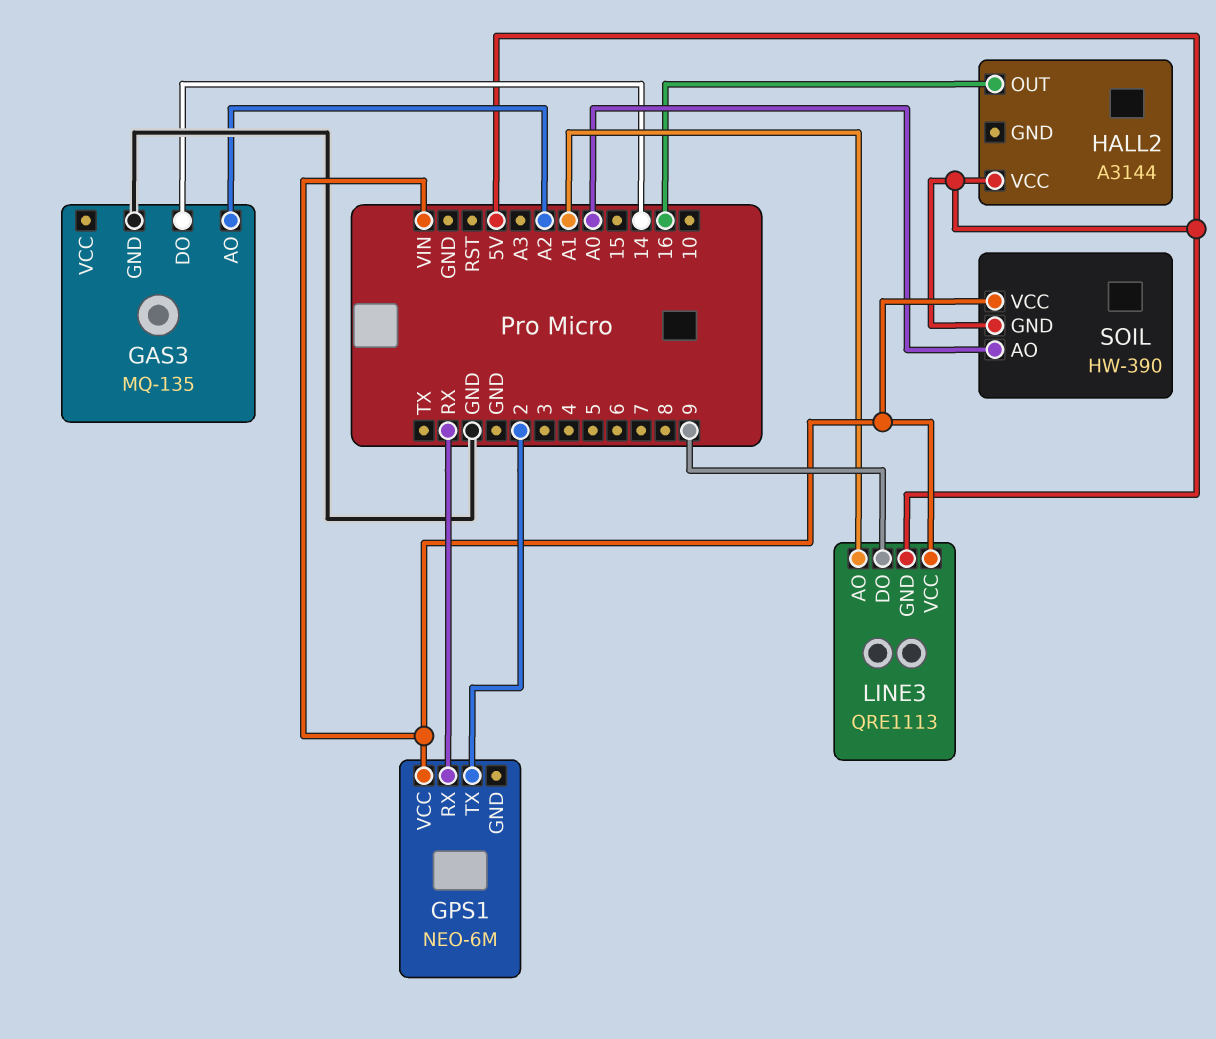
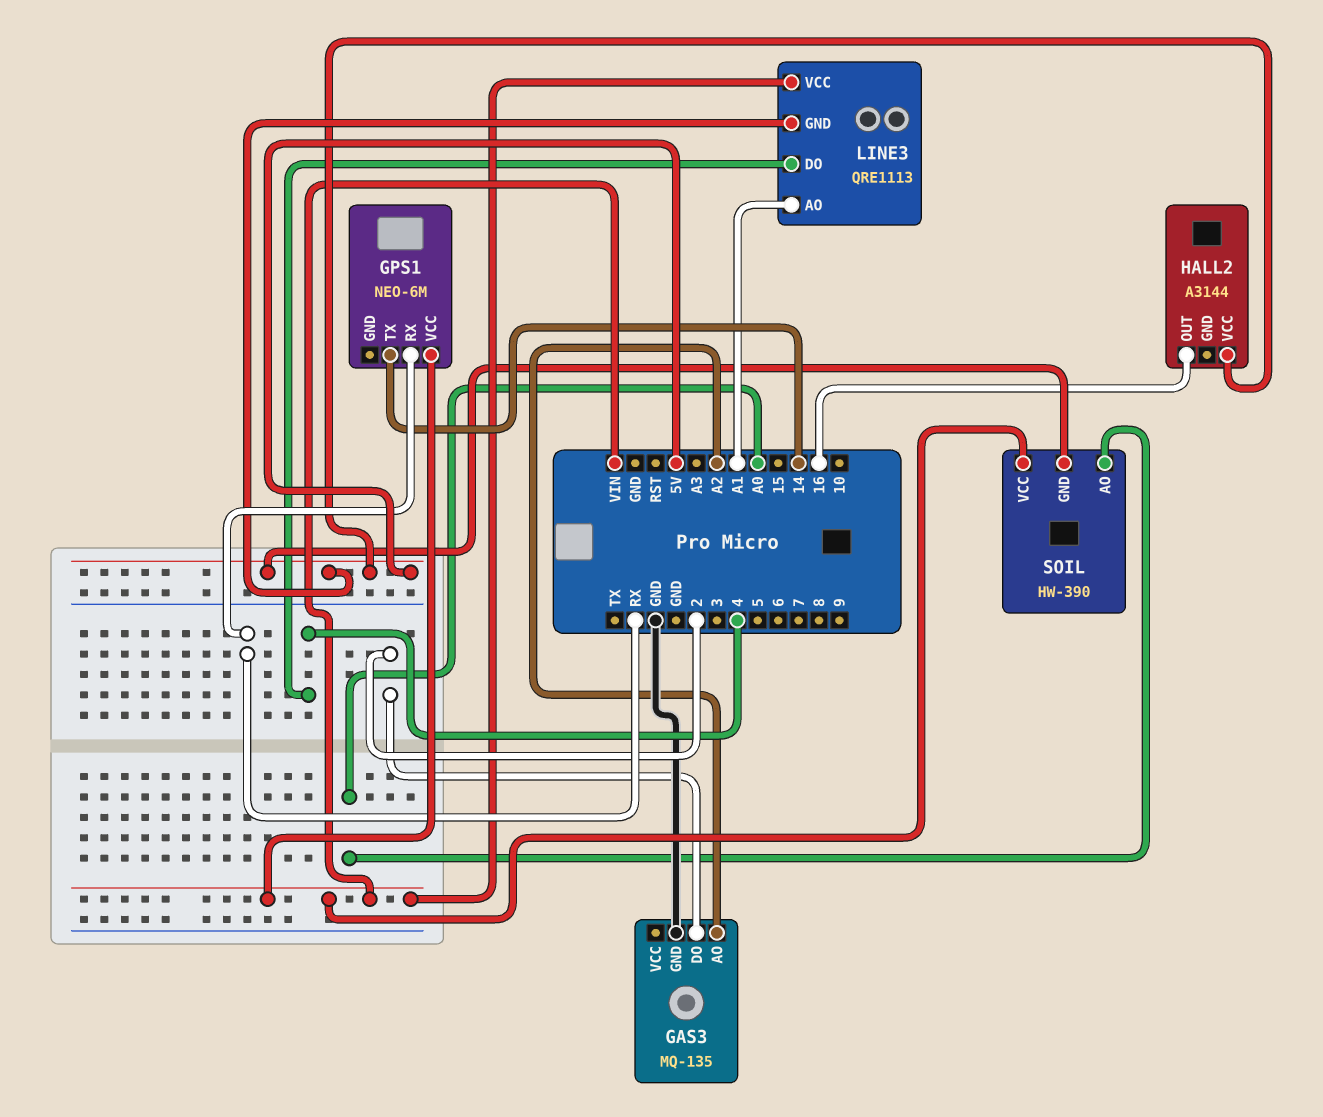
GAS3 pin DO: 14 -> 2
GPS1 pin TX: 2 -> 14
LINE3 pin DO: 9 -> 4

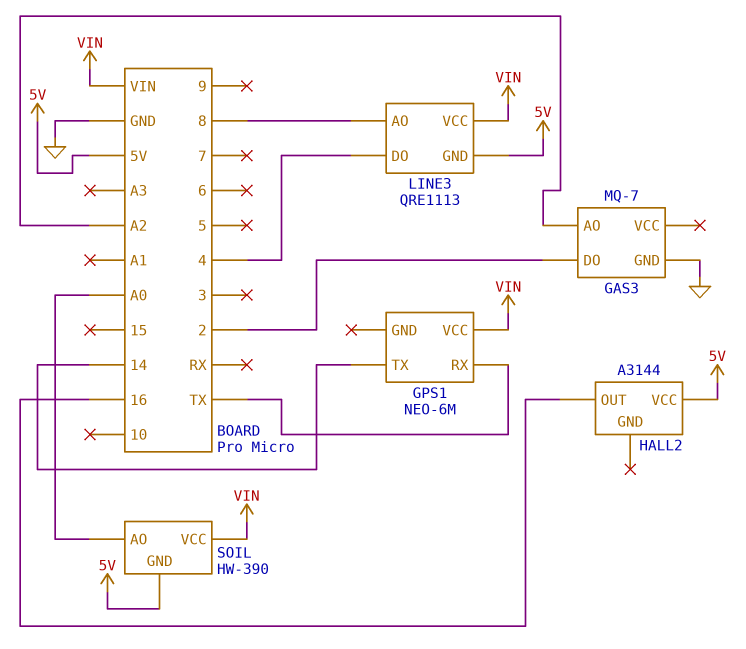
GAS3: MQ-135 -> MQ-7
GPS1 pin RX: RX -> TX
LINE3 pin AO: A1 -> 8

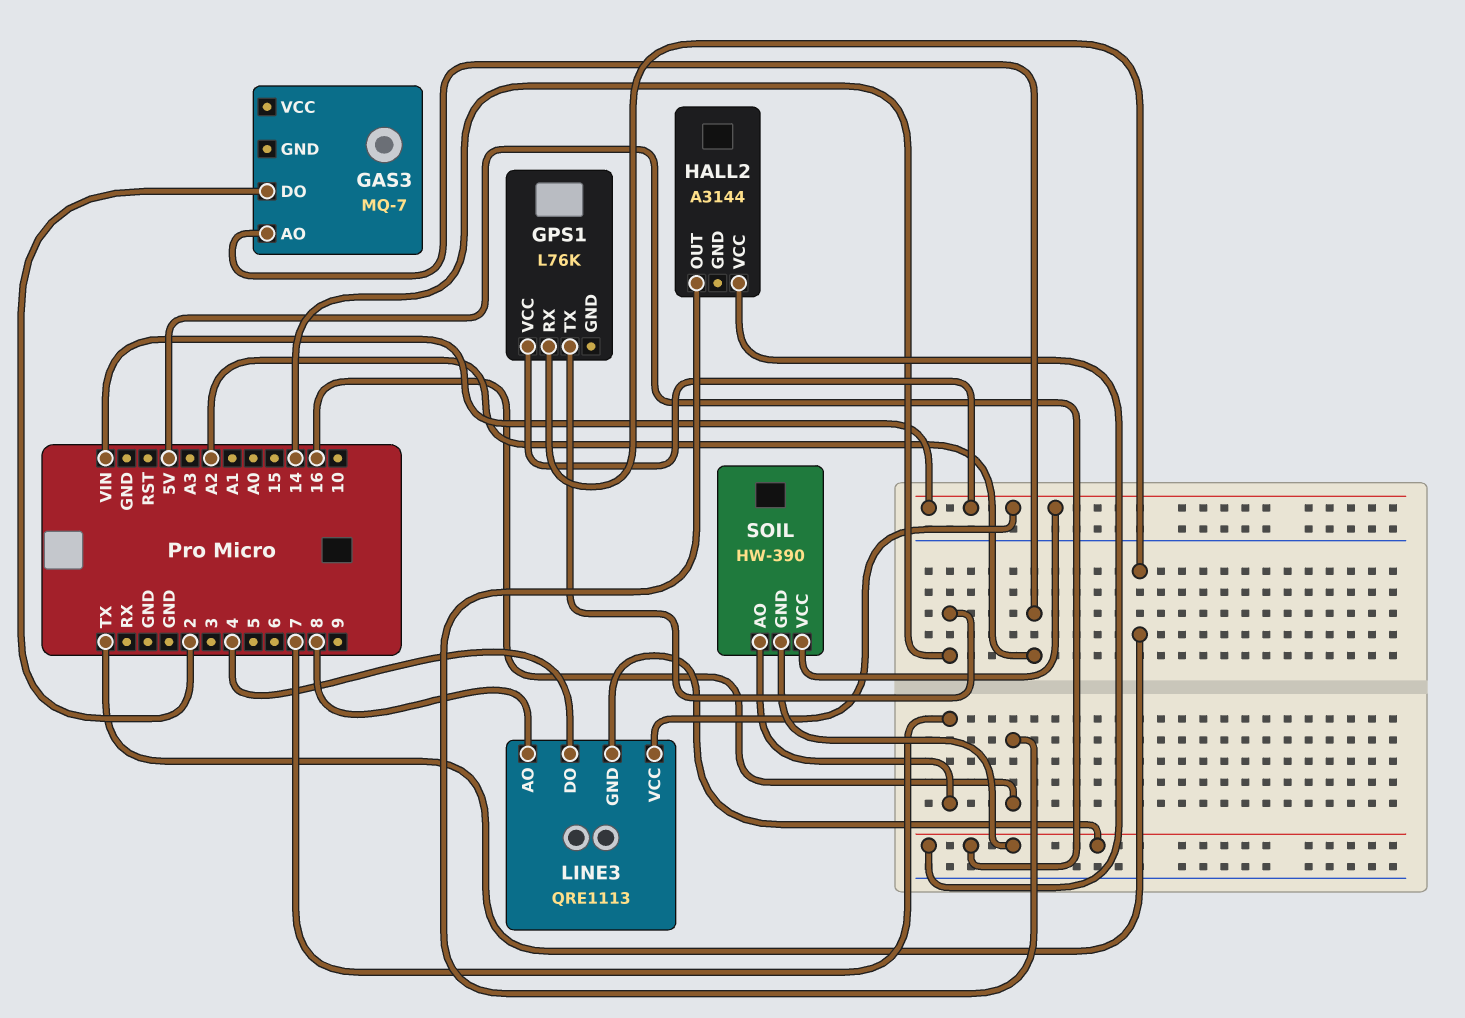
GAS3 pin GND: GND -> none
GPS1: NEO-6M -> L76K
SOIL pin AO: A0 -> 7

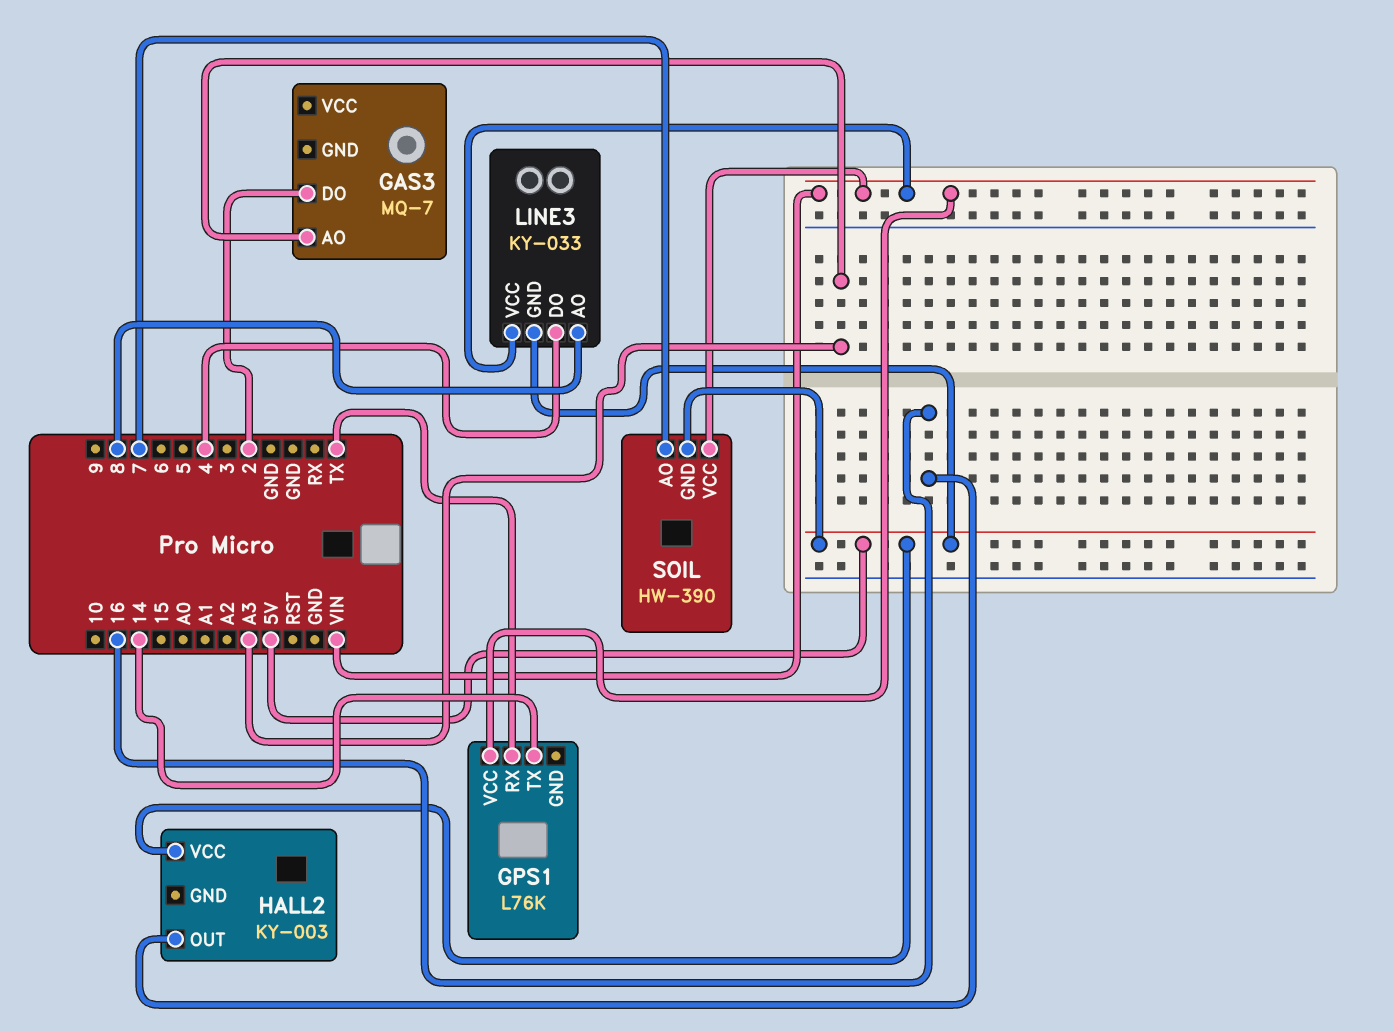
GAS3 pin AO: A2 -> A3
HALL2: A3144 -> KY-003
LINE3: QRE1113 -> KY-033

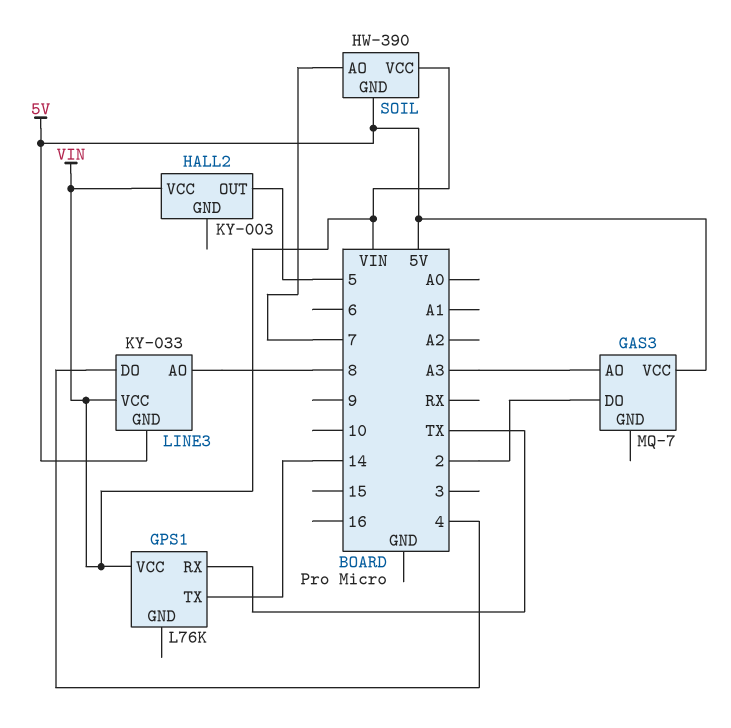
GAS3 pin VCC: none -> 5V
HALL2 pin OUT: 16 -> 5
HALL2 pin VCC: 5V -> VIN

